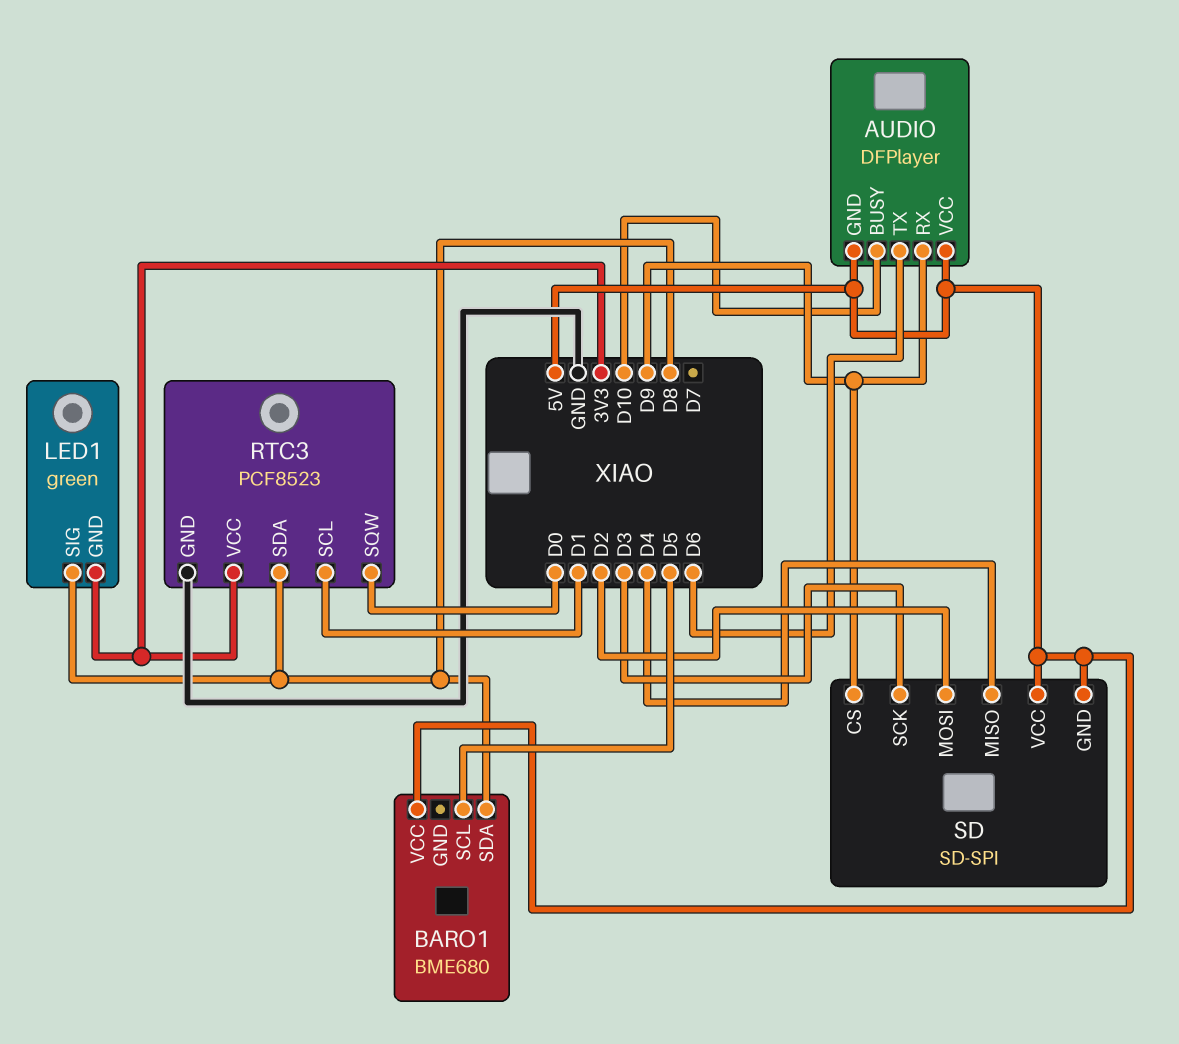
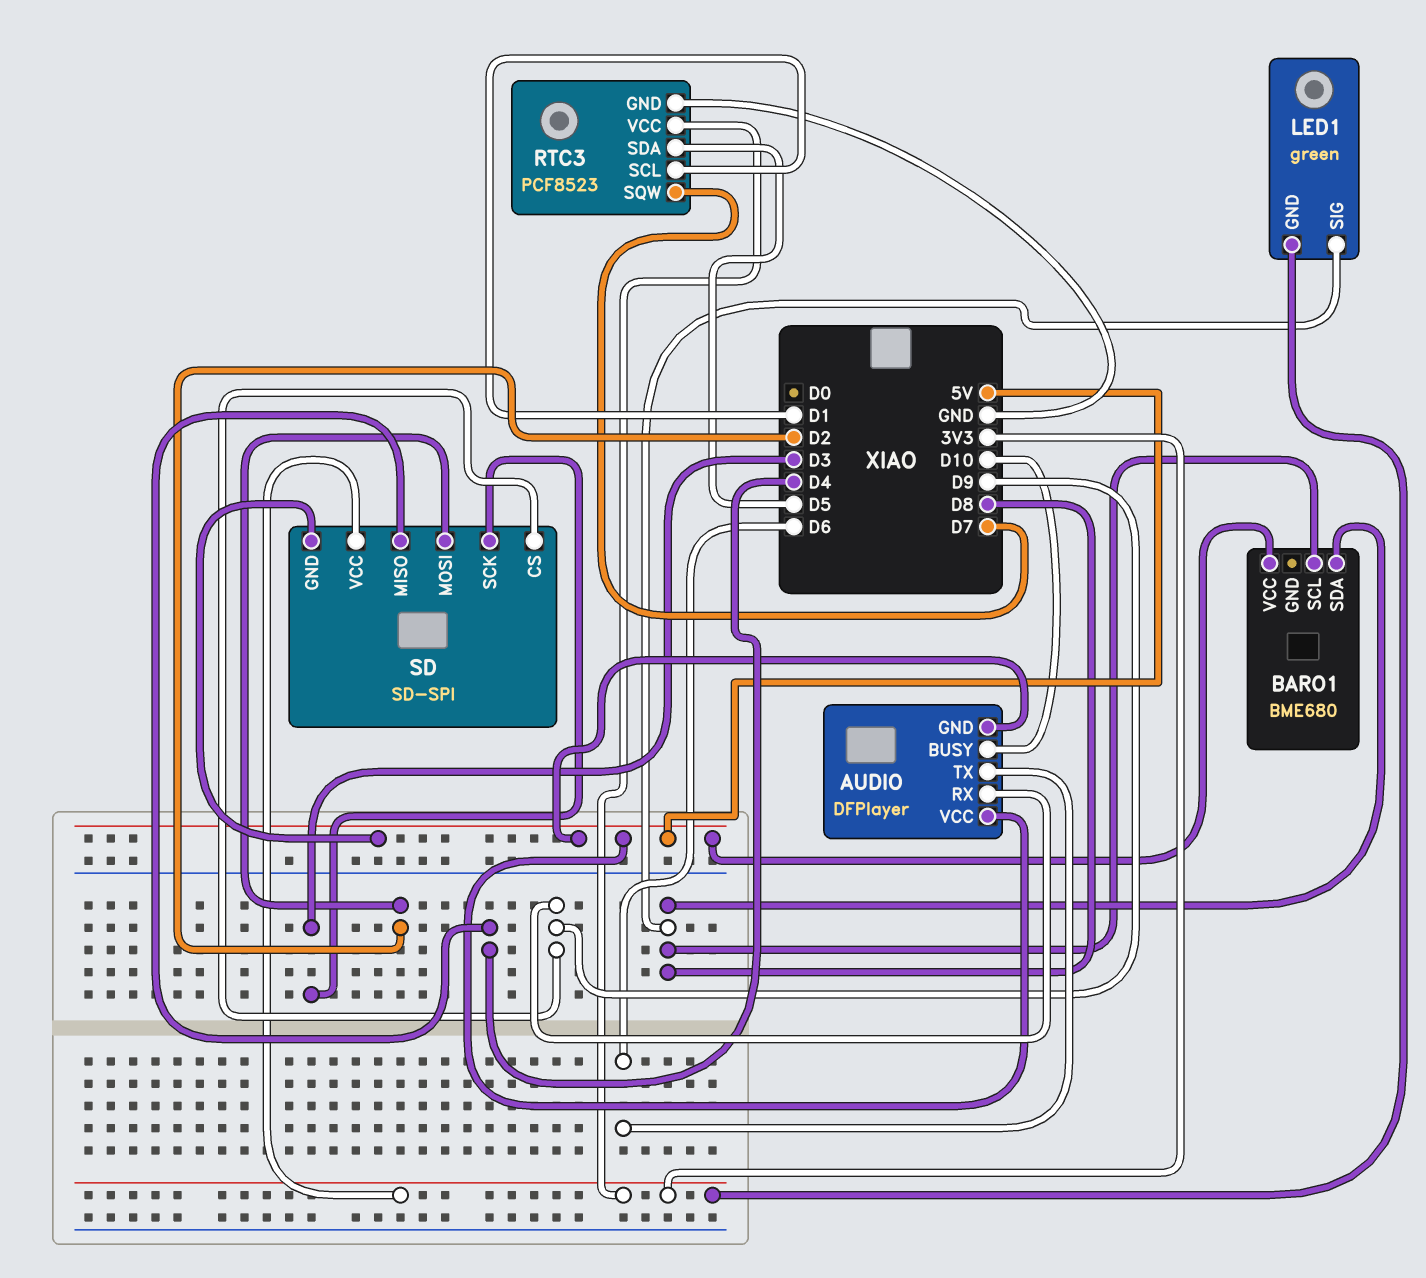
BARO1 pin SCL: D5 -> D8
RTC3 pin SDA: D8 -> D5
RTC3 pin SQW: D0 -> D7
SD pin VCC: 5V -> 3V3

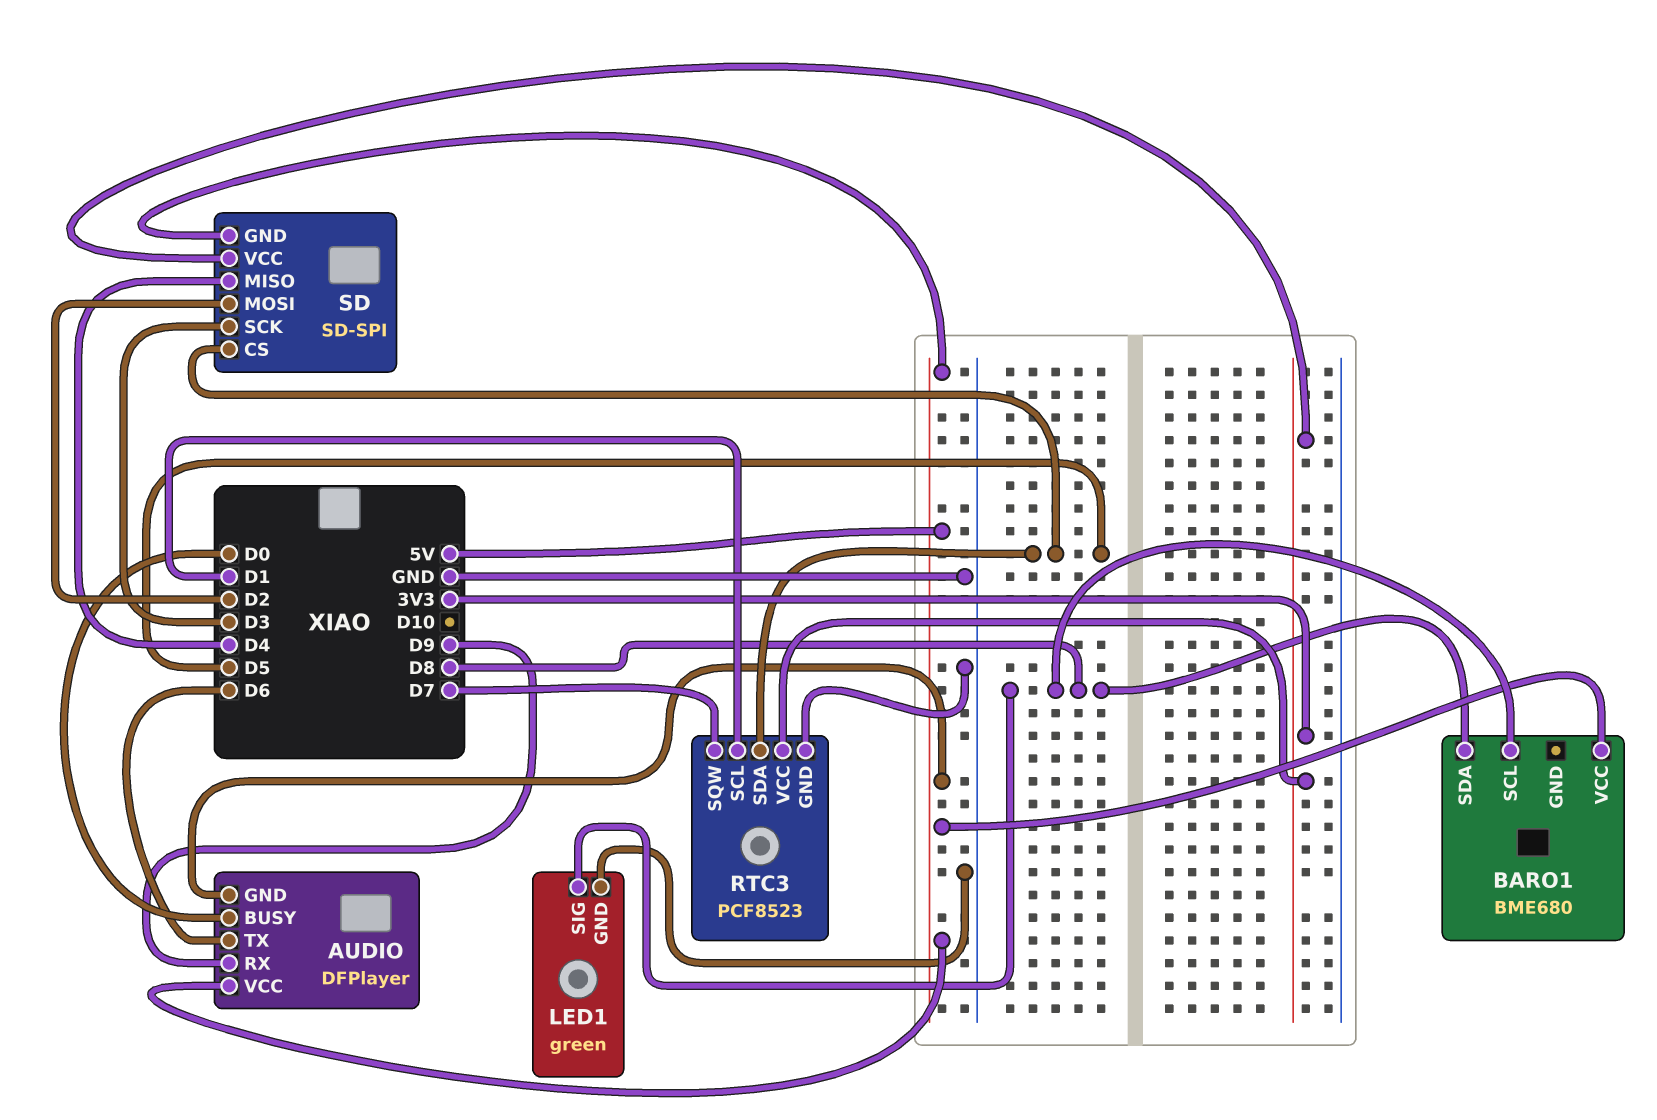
AUDIO pin BUSY: D10 -> D0
LED1 pin GND: 3V3 -> GND
SD pin CS: D9 -> D5

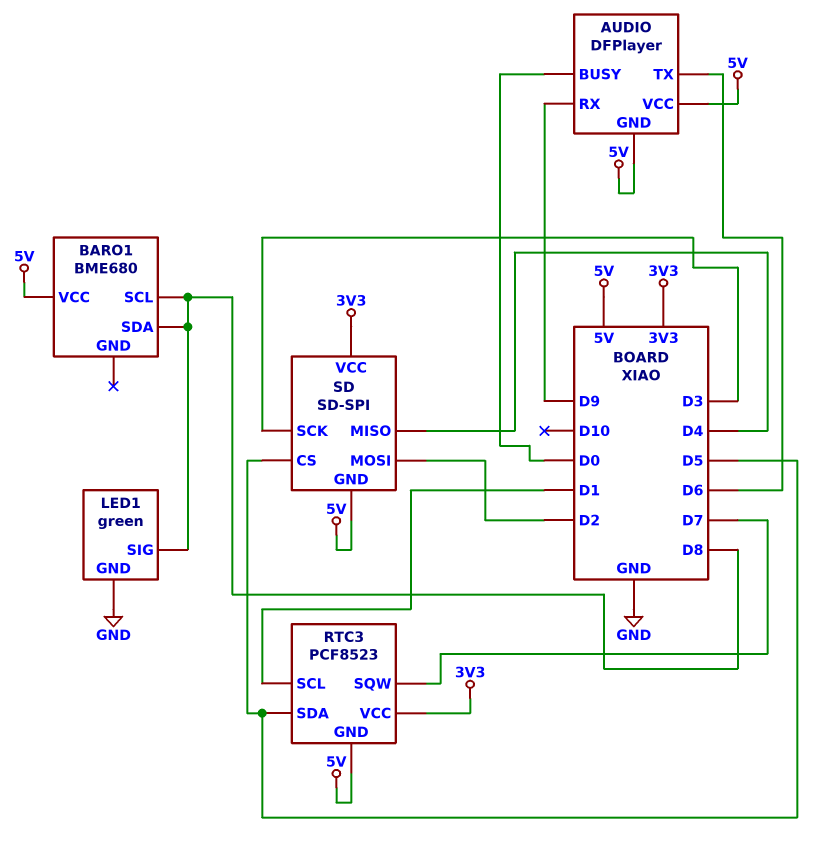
RTC3 pin GND: GND -> 5V

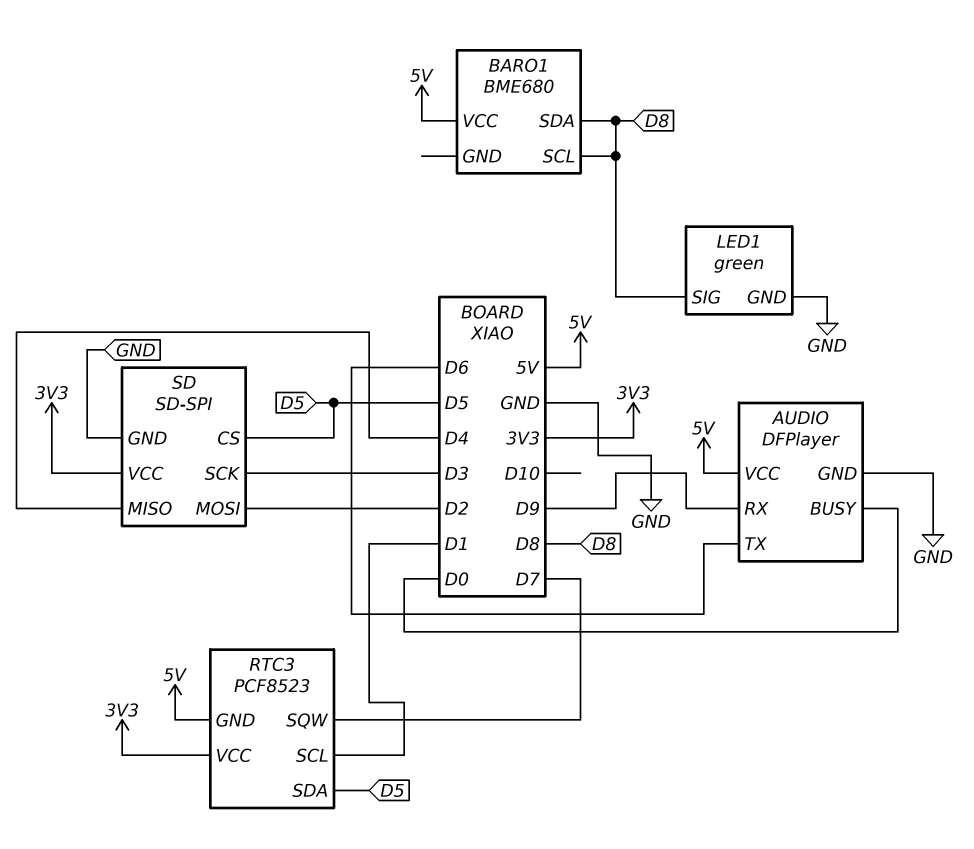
AUDIO pin GND: 5V -> GND
SD pin GND: 5V -> GND

